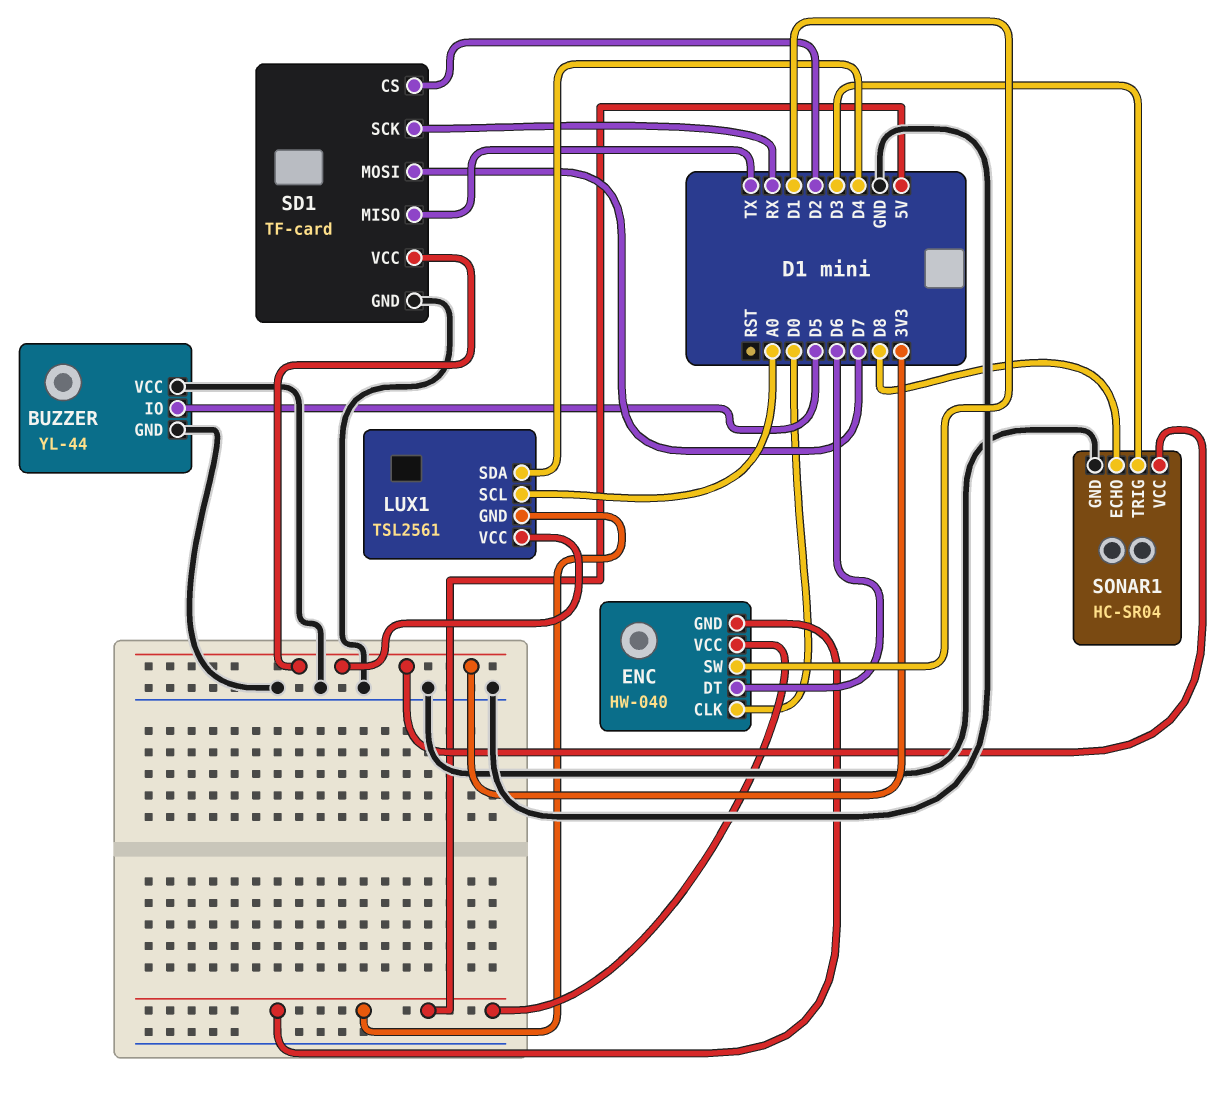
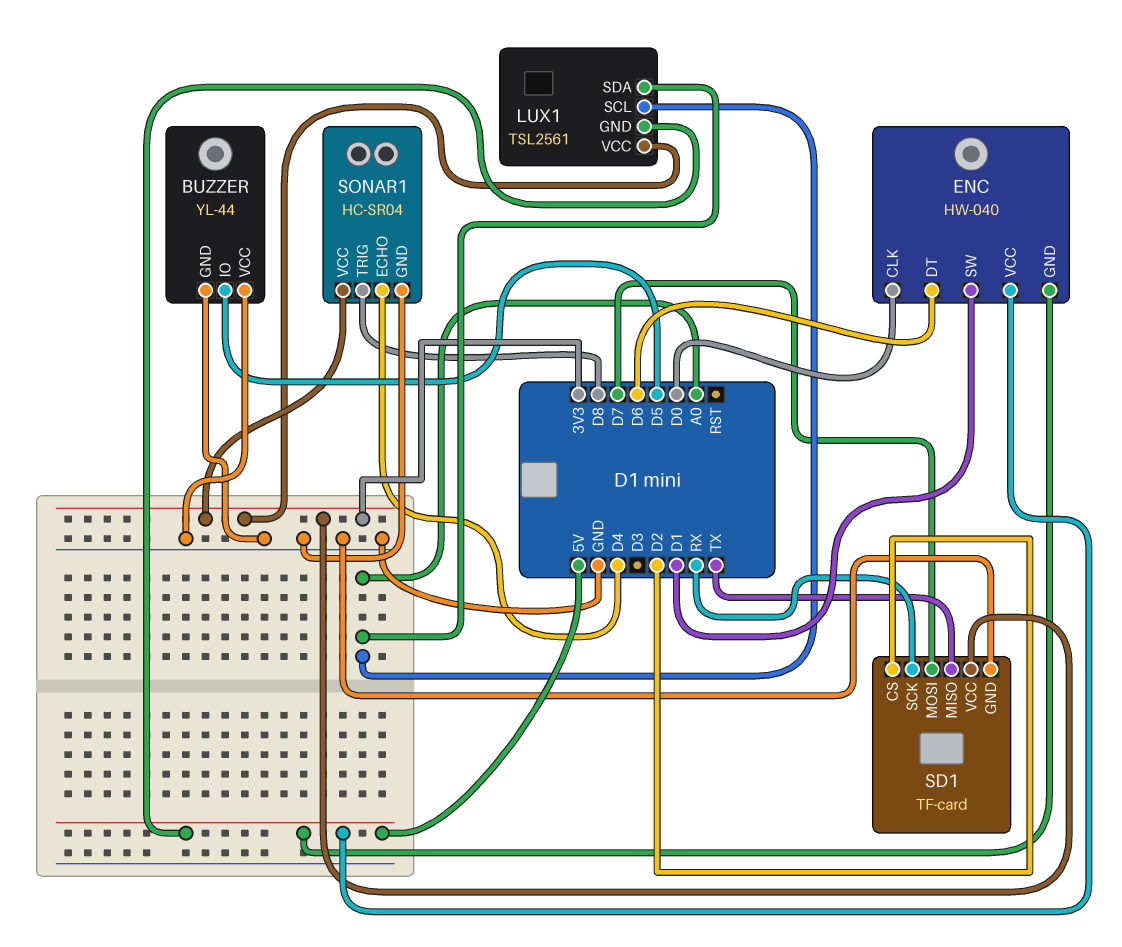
LUX1 pin SDA: D4 -> A0
SONAR1 pin ECHO: D8 -> D4
SONAR1 pin TRIG: D3 -> D8

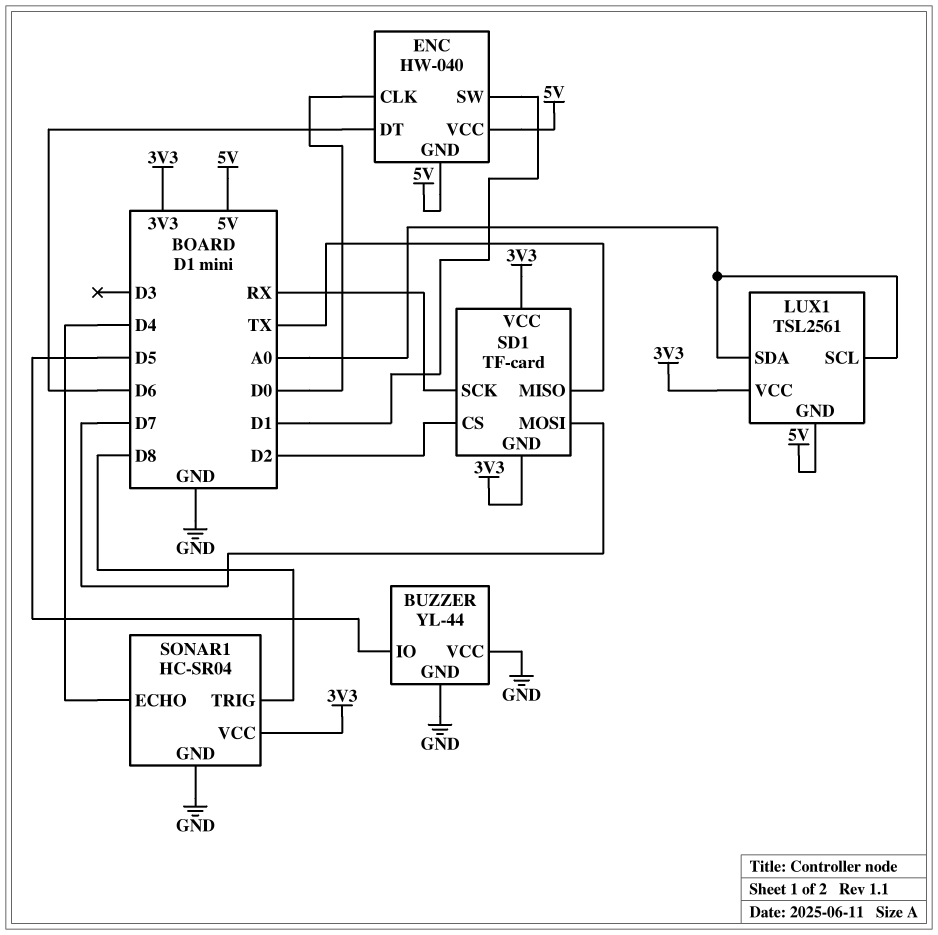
SD1 pin GND: GND -> 3V3

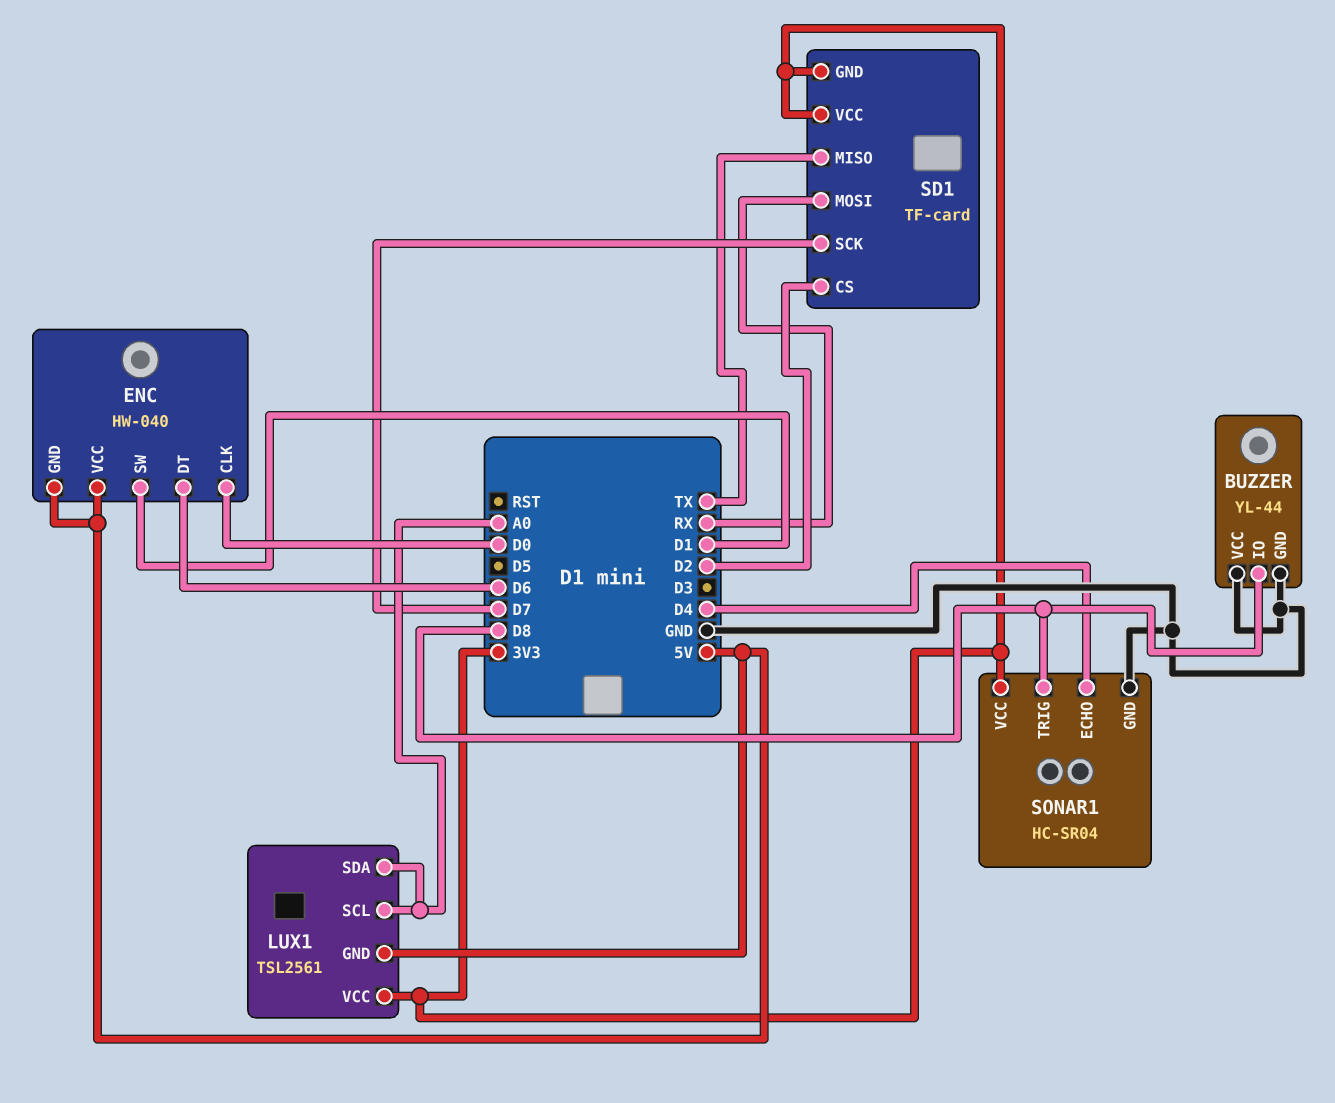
BUZZER pin IO: D5 -> D8
SD1 pin MOSI: D7 -> RX
SD1 pin SCK: RX -> D7

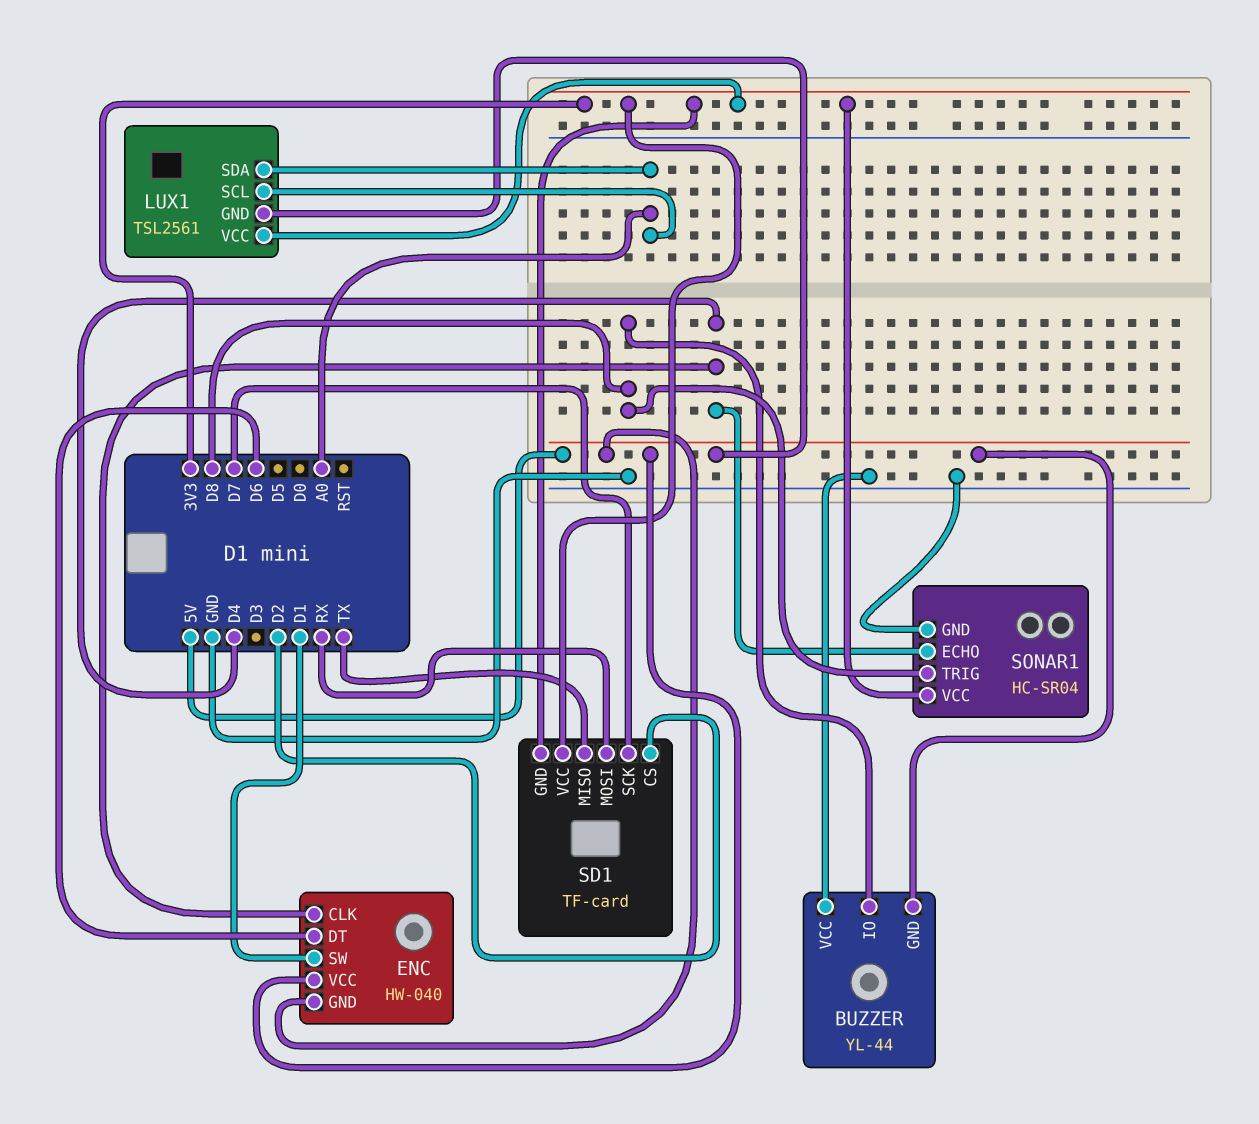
BUZZER pin GND: GND -> 5V
ENC pin CLK: D0 -> D4

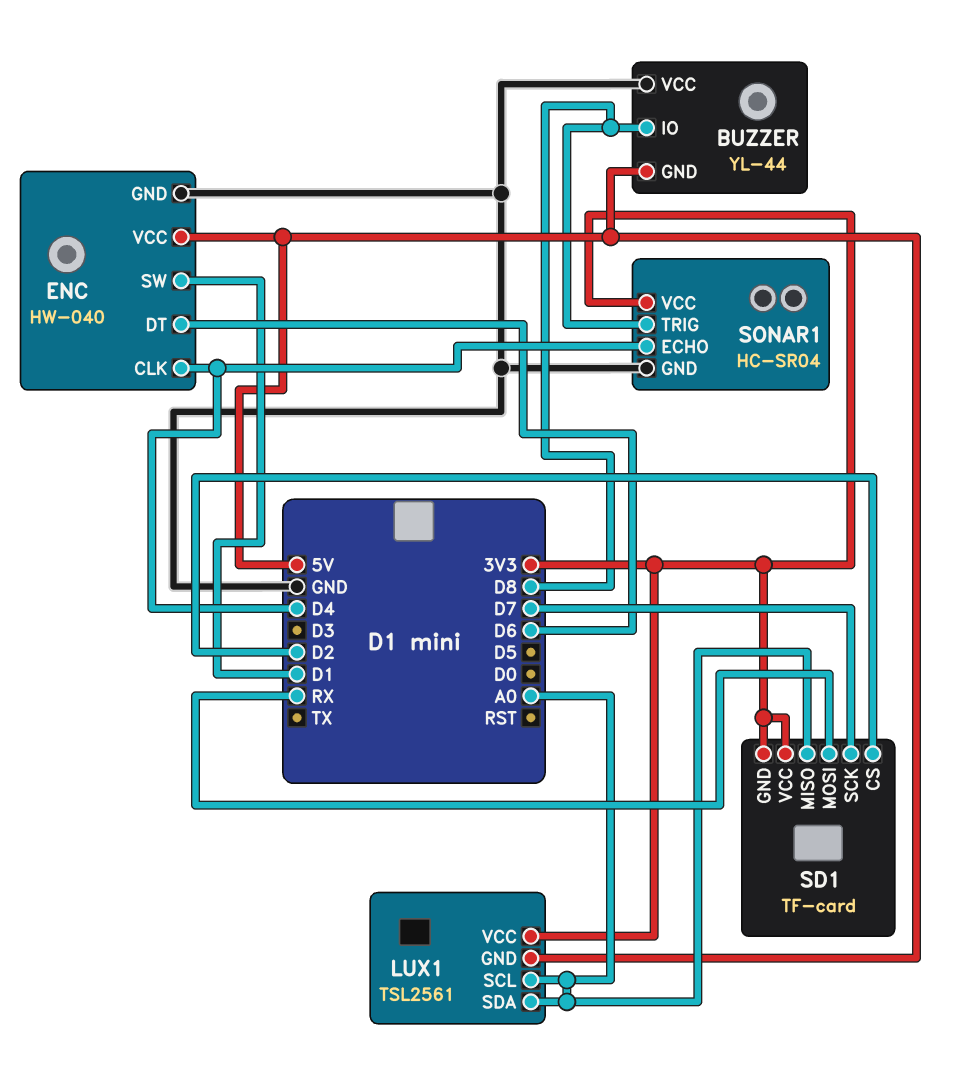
ENC pin GND: 5V -> GND
SD1 pin MISO: TX -> A0

